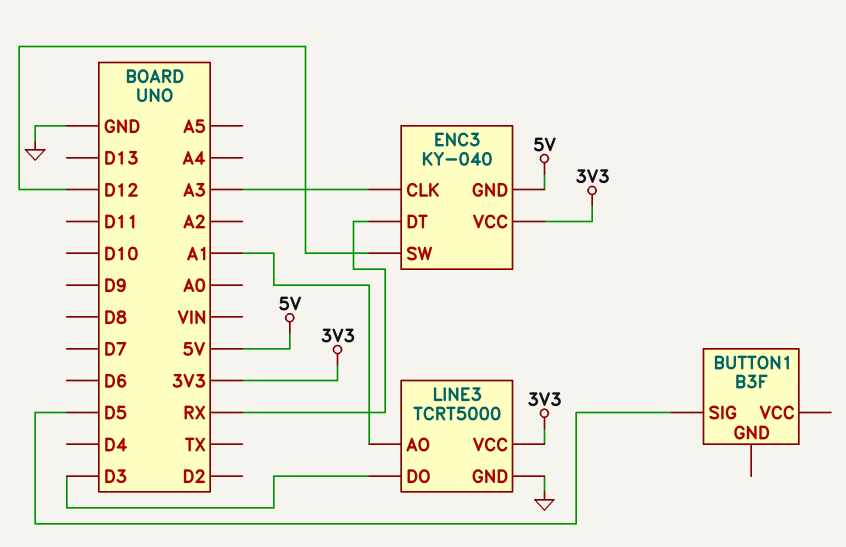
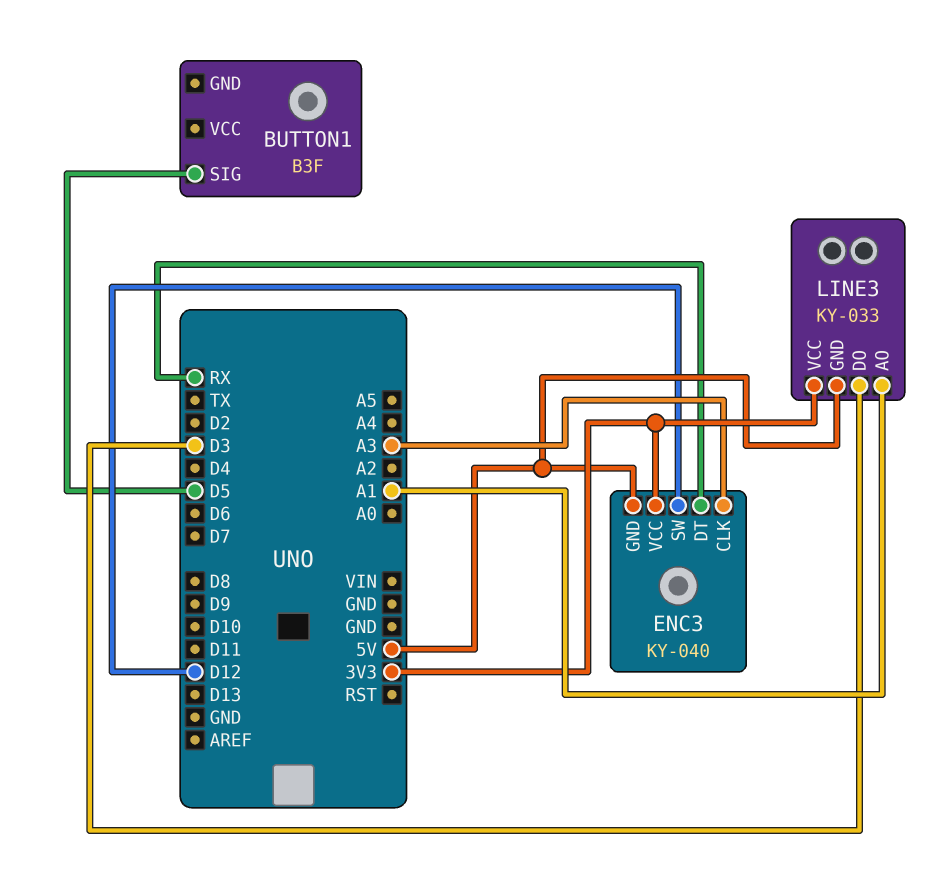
LINE3: TCRT5000 -> KY-033
LINE3 pin GND: GND -> 5V

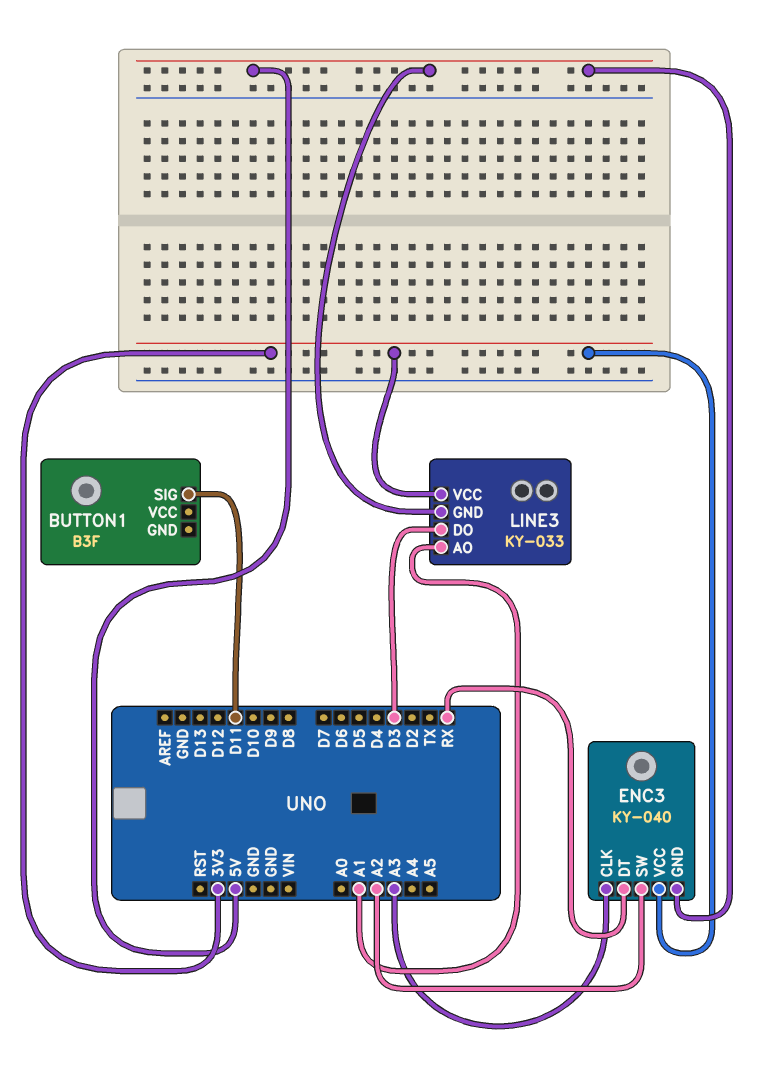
BUTTON1 pin SIG: D5 -> D11
ENC3 pin SW: D12 -> A2

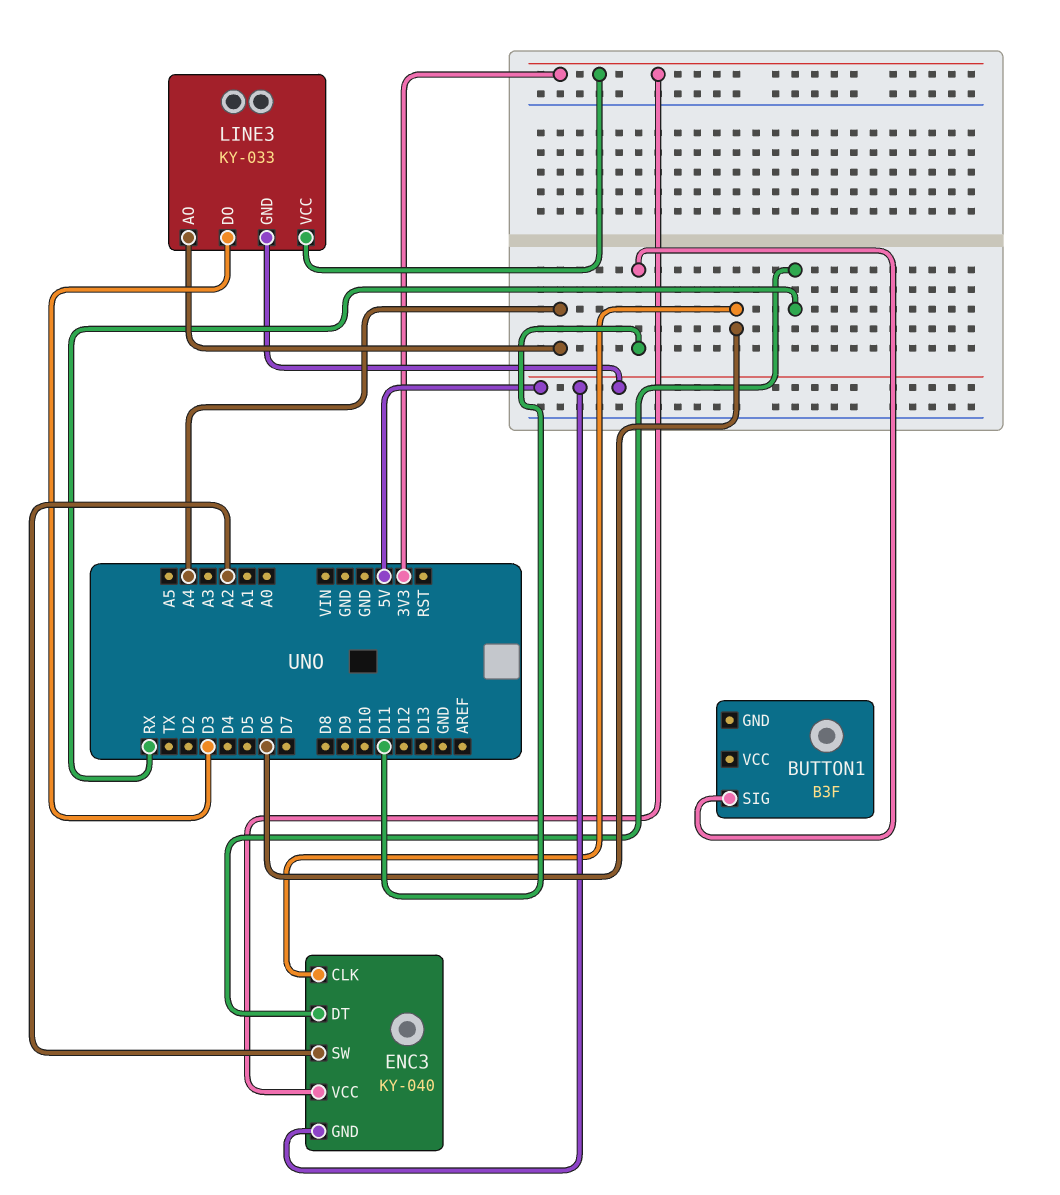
ENC3 pin CLK: A3 -> D6
LINE3 pin AO: A1 -> A4

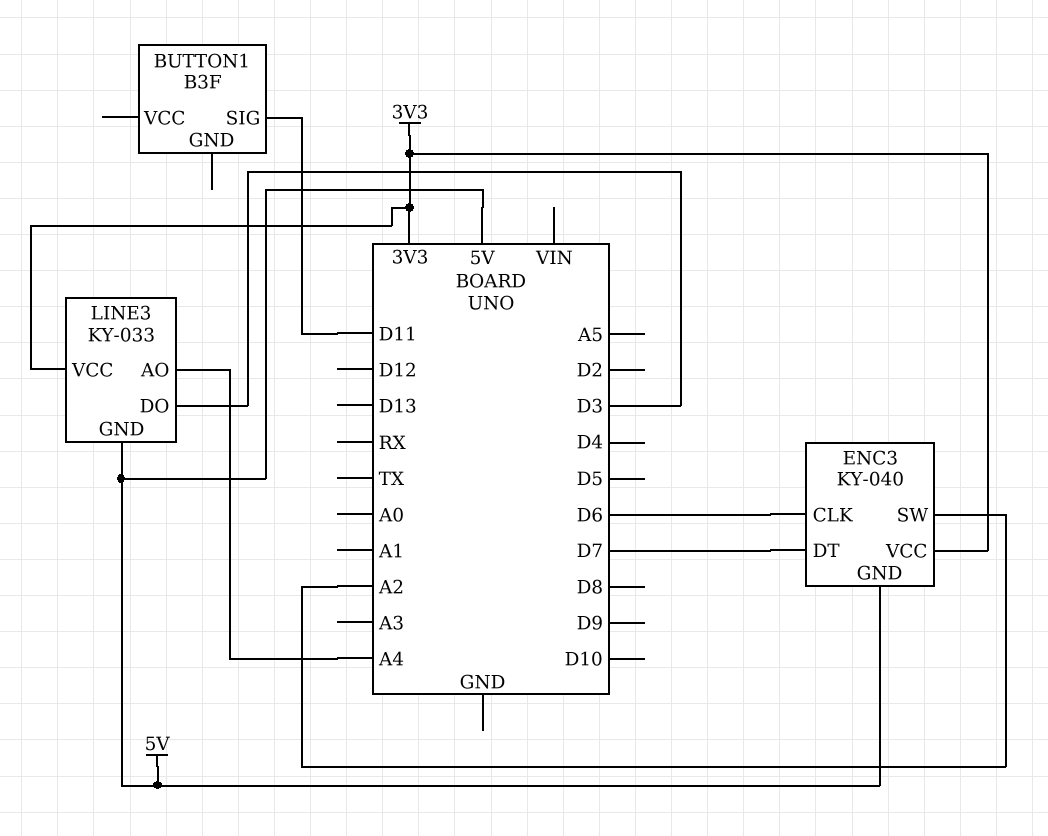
ENC3 pin DT: RX -> D7

